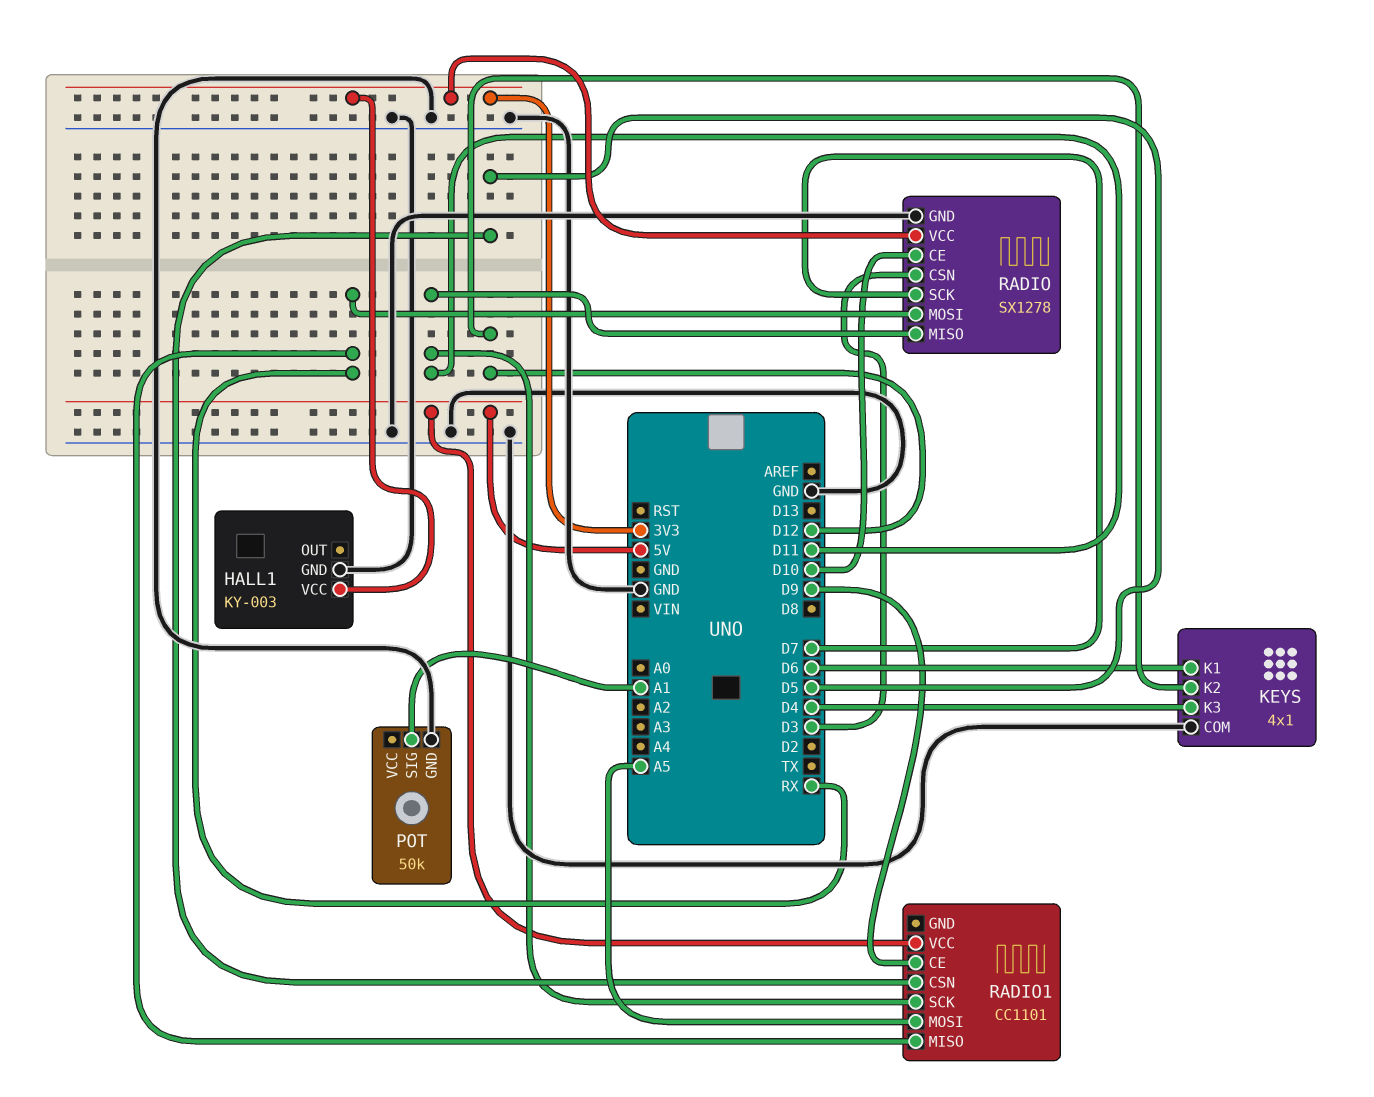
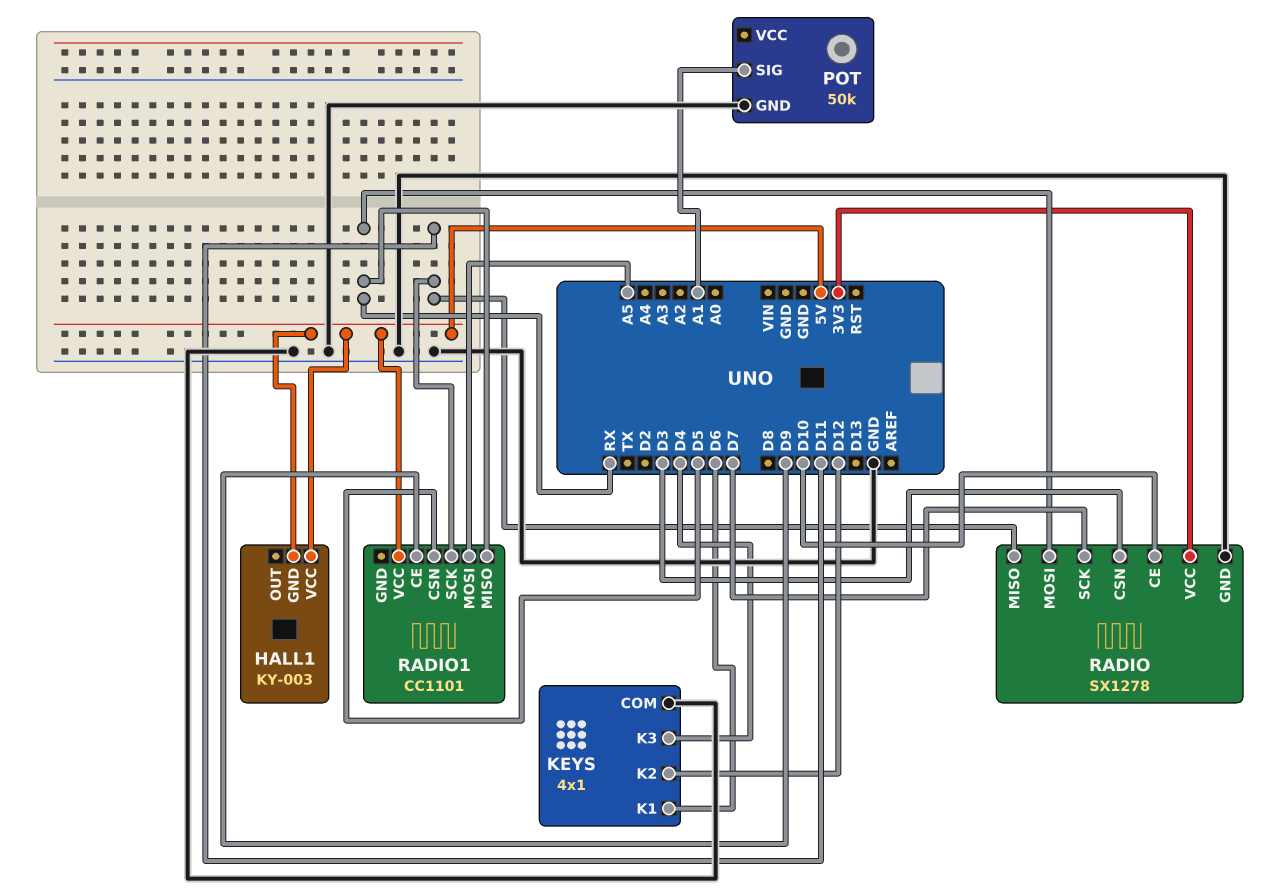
HALL1 pin GND: GND -> 5V
HALL1 pin VCC: 3V3 -> 5V

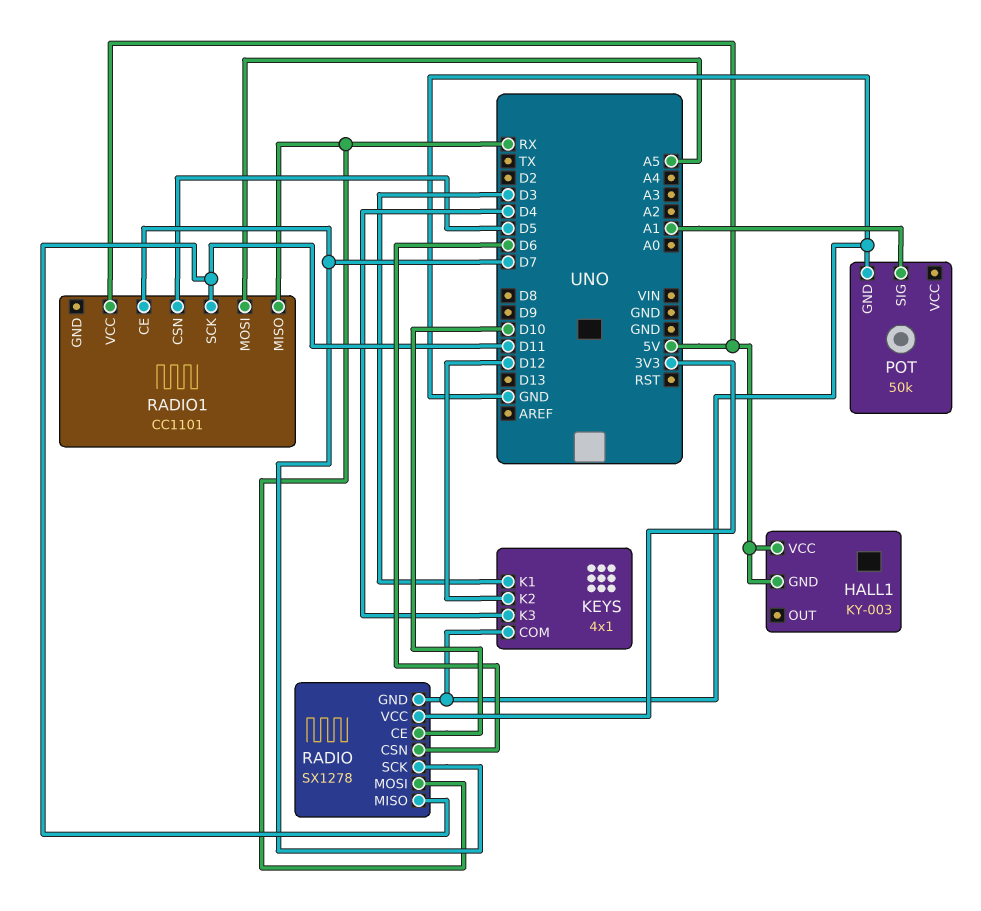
KEYS pin K1: D6 -> D3
RADIO pin CSN: D3 -> D6
RADIO1 pin CE: D9 -> D7

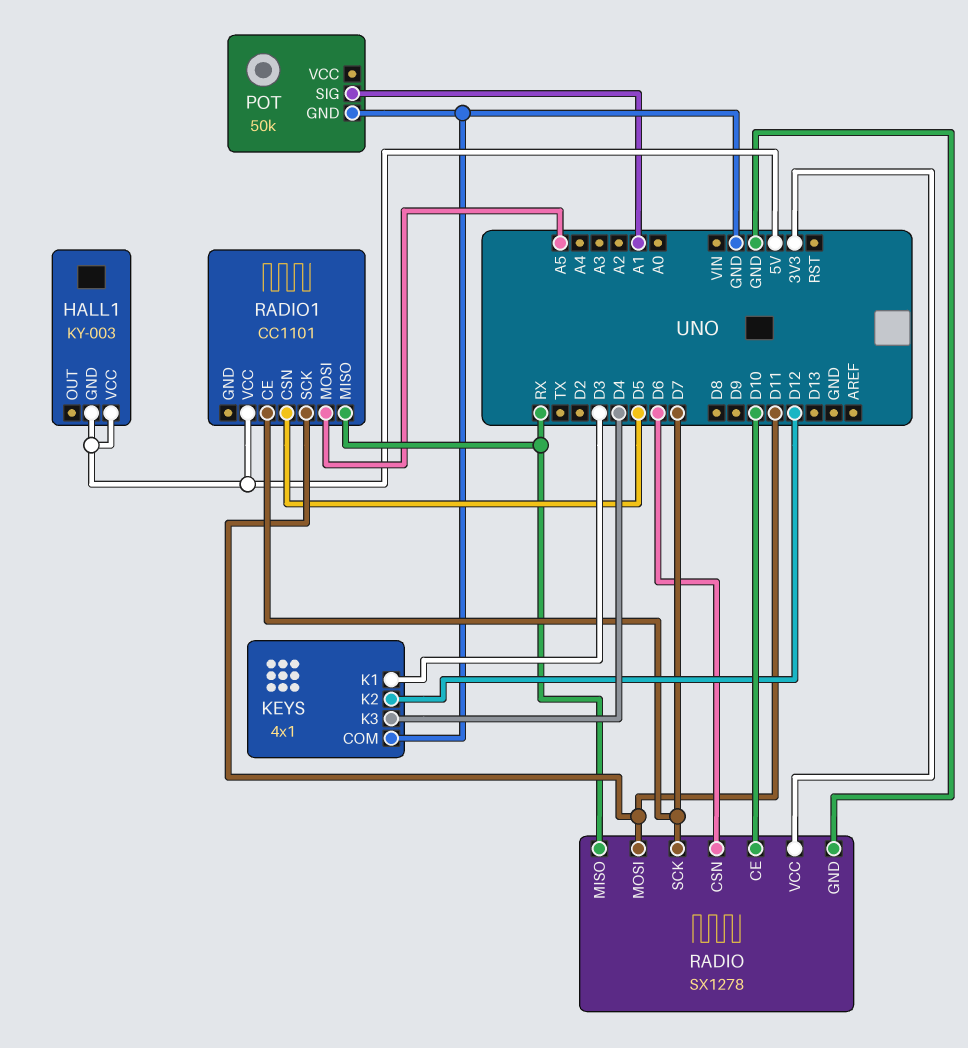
RADIO pin MISO: D11 -> RX
RADIO pin MOSI: RX -> D11

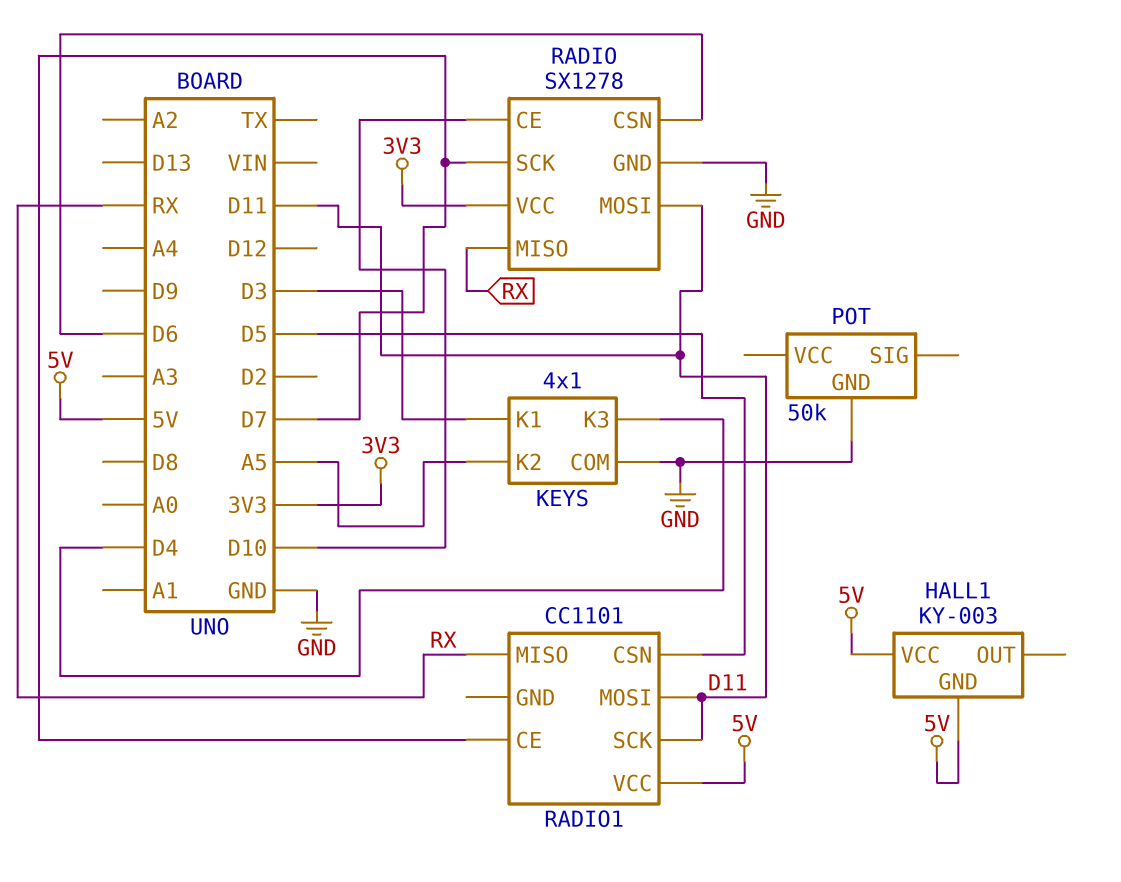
KEYS pin K2: D12 -> A5
POT pin SIG: A1 -> none
RADIO1 pin MOSI: A5 -> D11

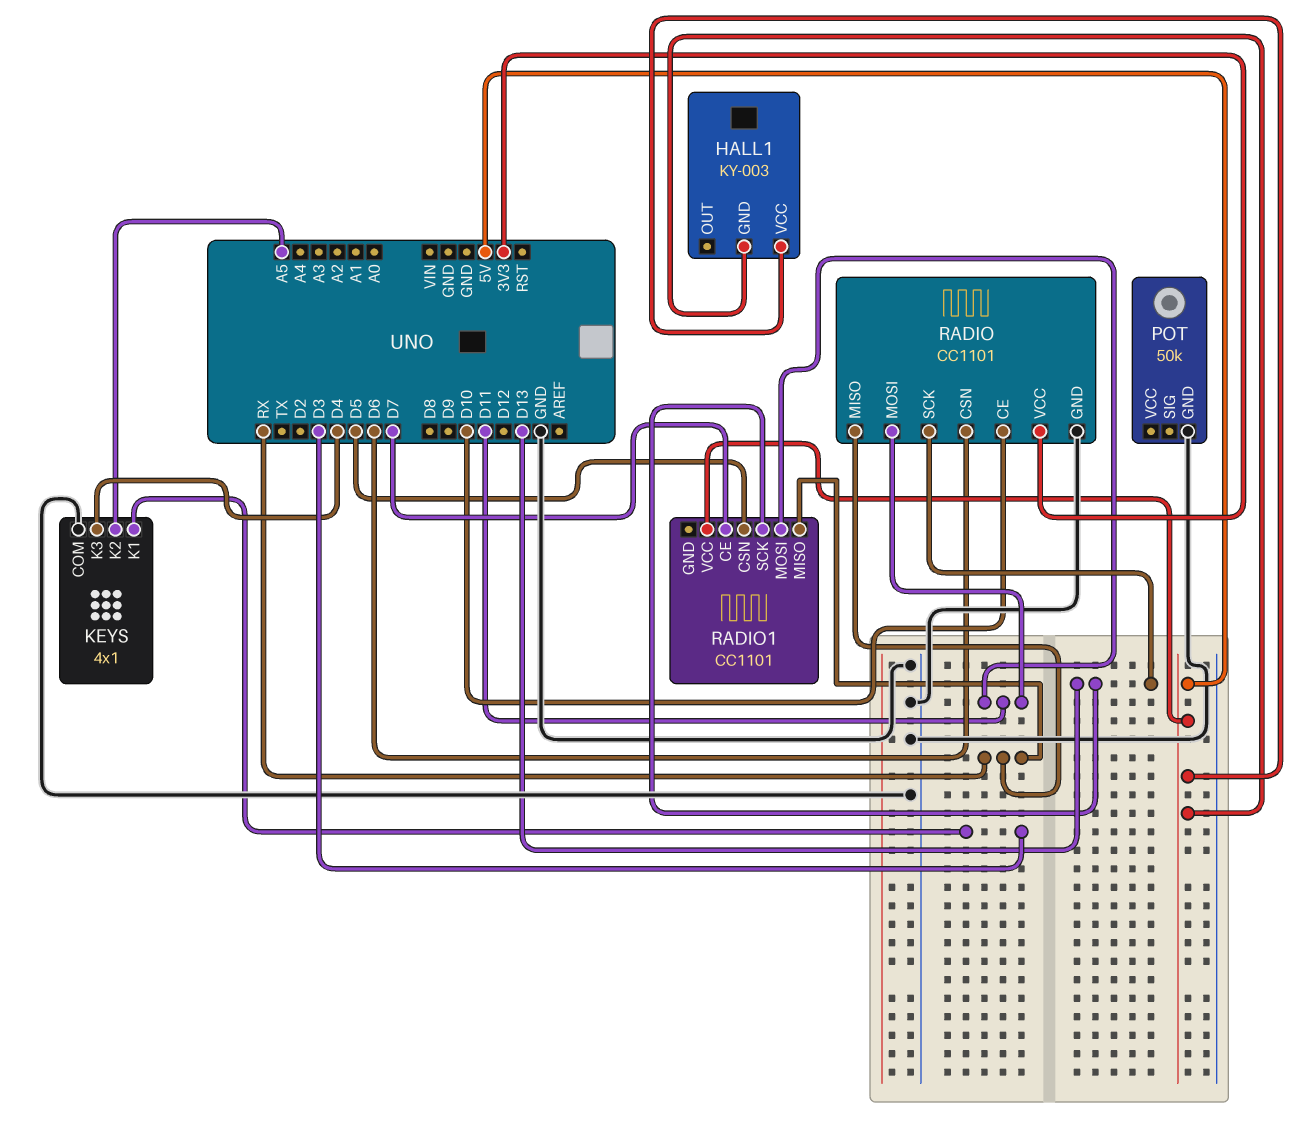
RADIO: SX1278 -> CC1101
RADIO pin SCK: D7 -> D13
RADIO1 pin SCK: D11 -> D13

